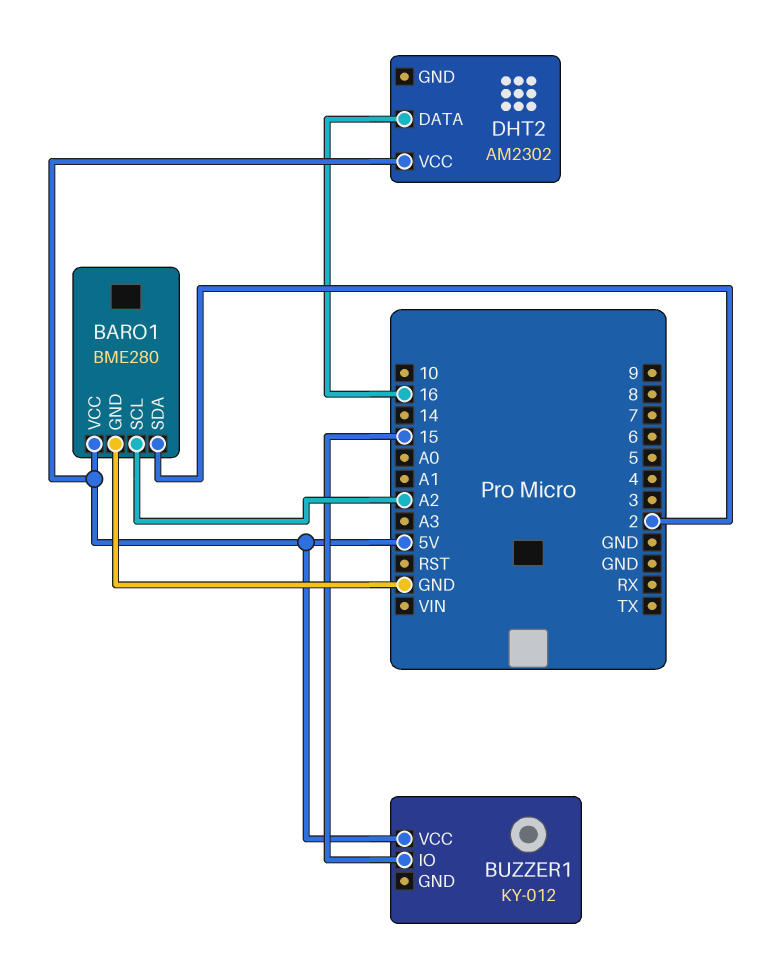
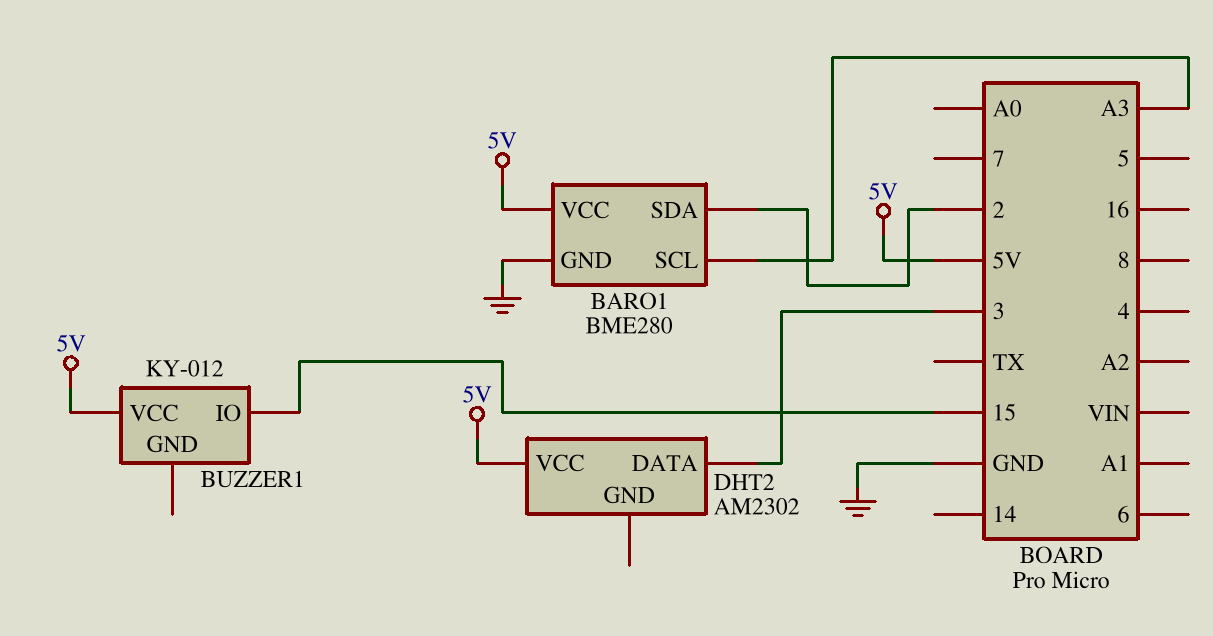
BARO1 pin SCL: A2 -> A3
DHT2 pin DATA: 16 -> 3

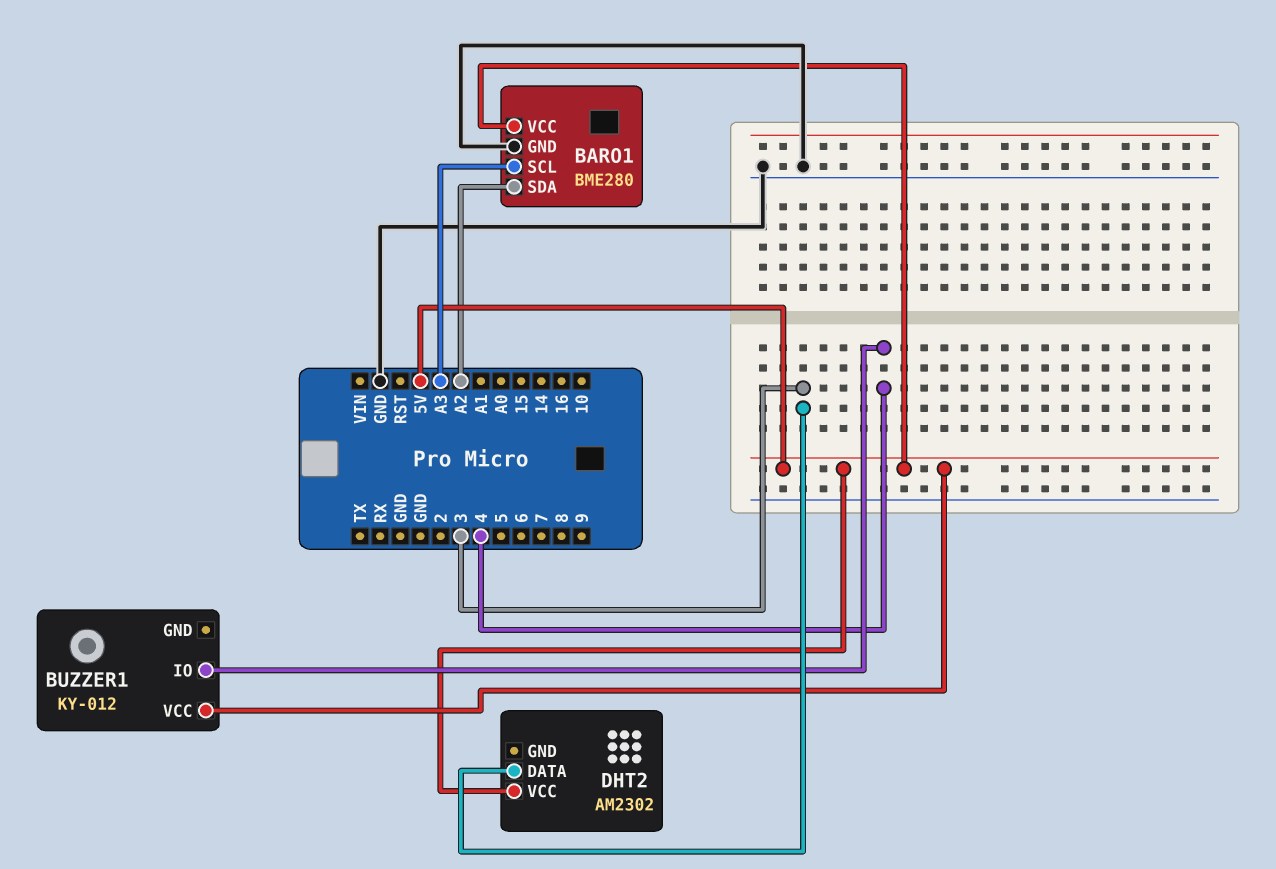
BARO1 pin SDA: 2 -> A2
BUZZER1 pin IO: 15 -> 4

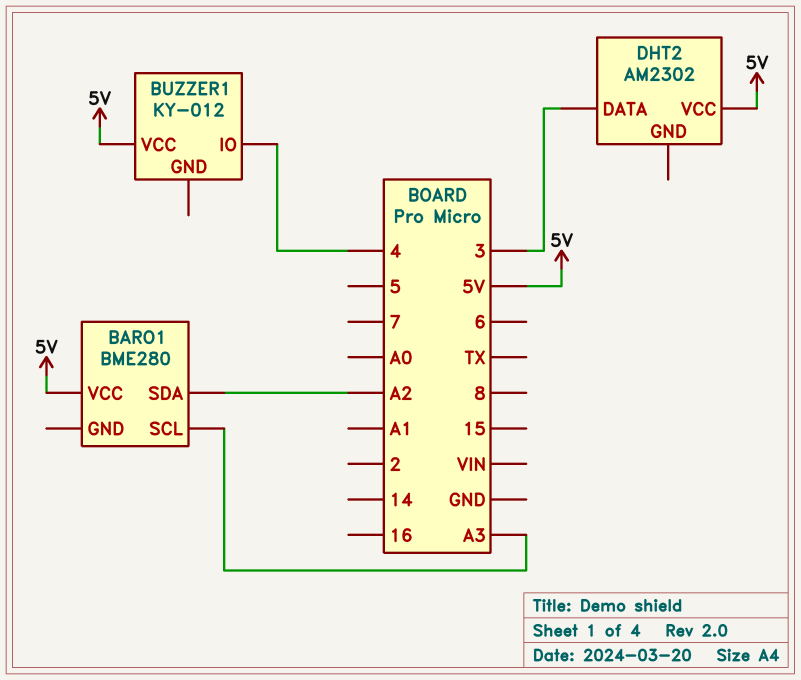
BARO1 pin GND: GND -> none

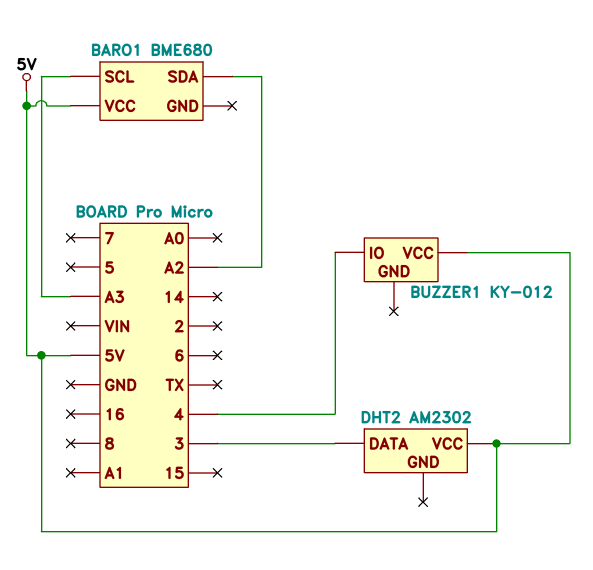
BARO1: BME280 -> BME680

